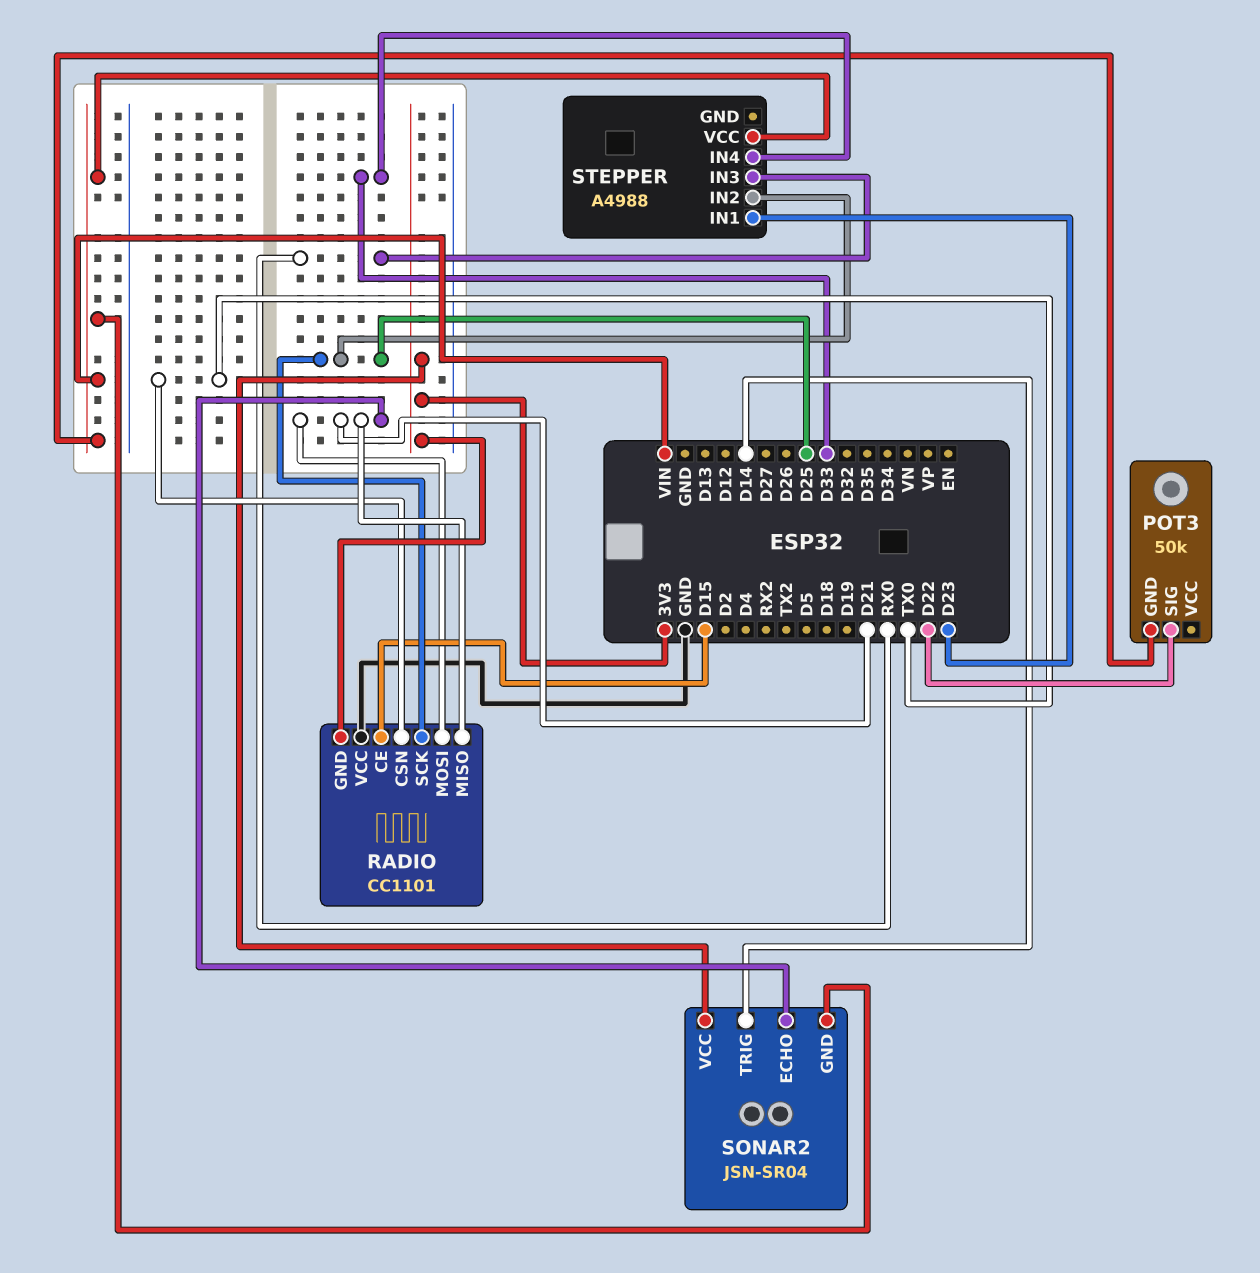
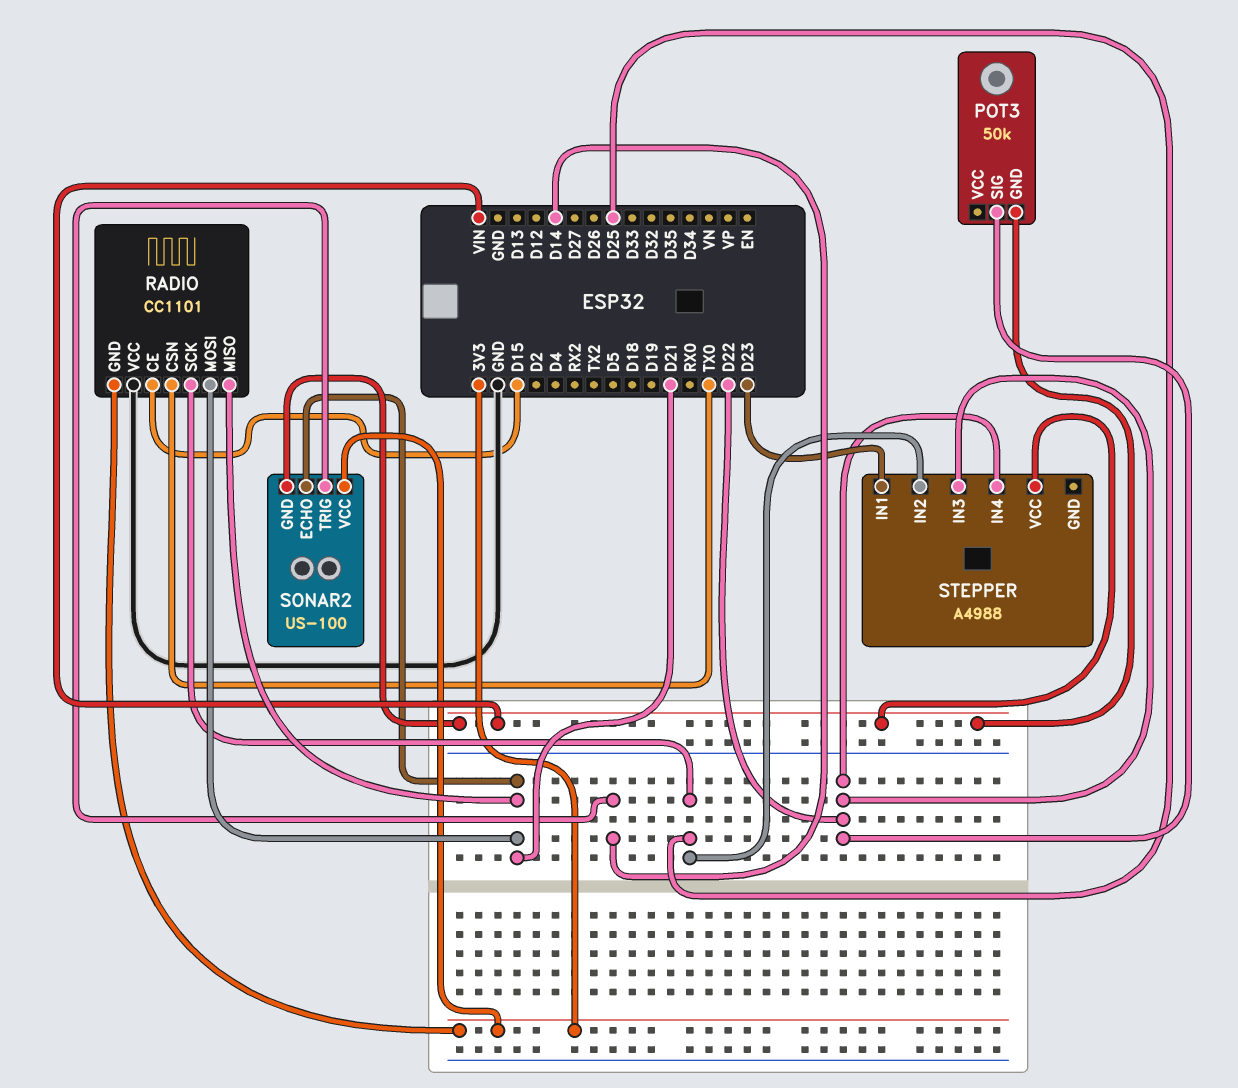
SONAR2: JSN-SR04 -> US-100
STEPPER pin IN3: RX0 -> D22
STEPPER pin IN4: D33 -> D22

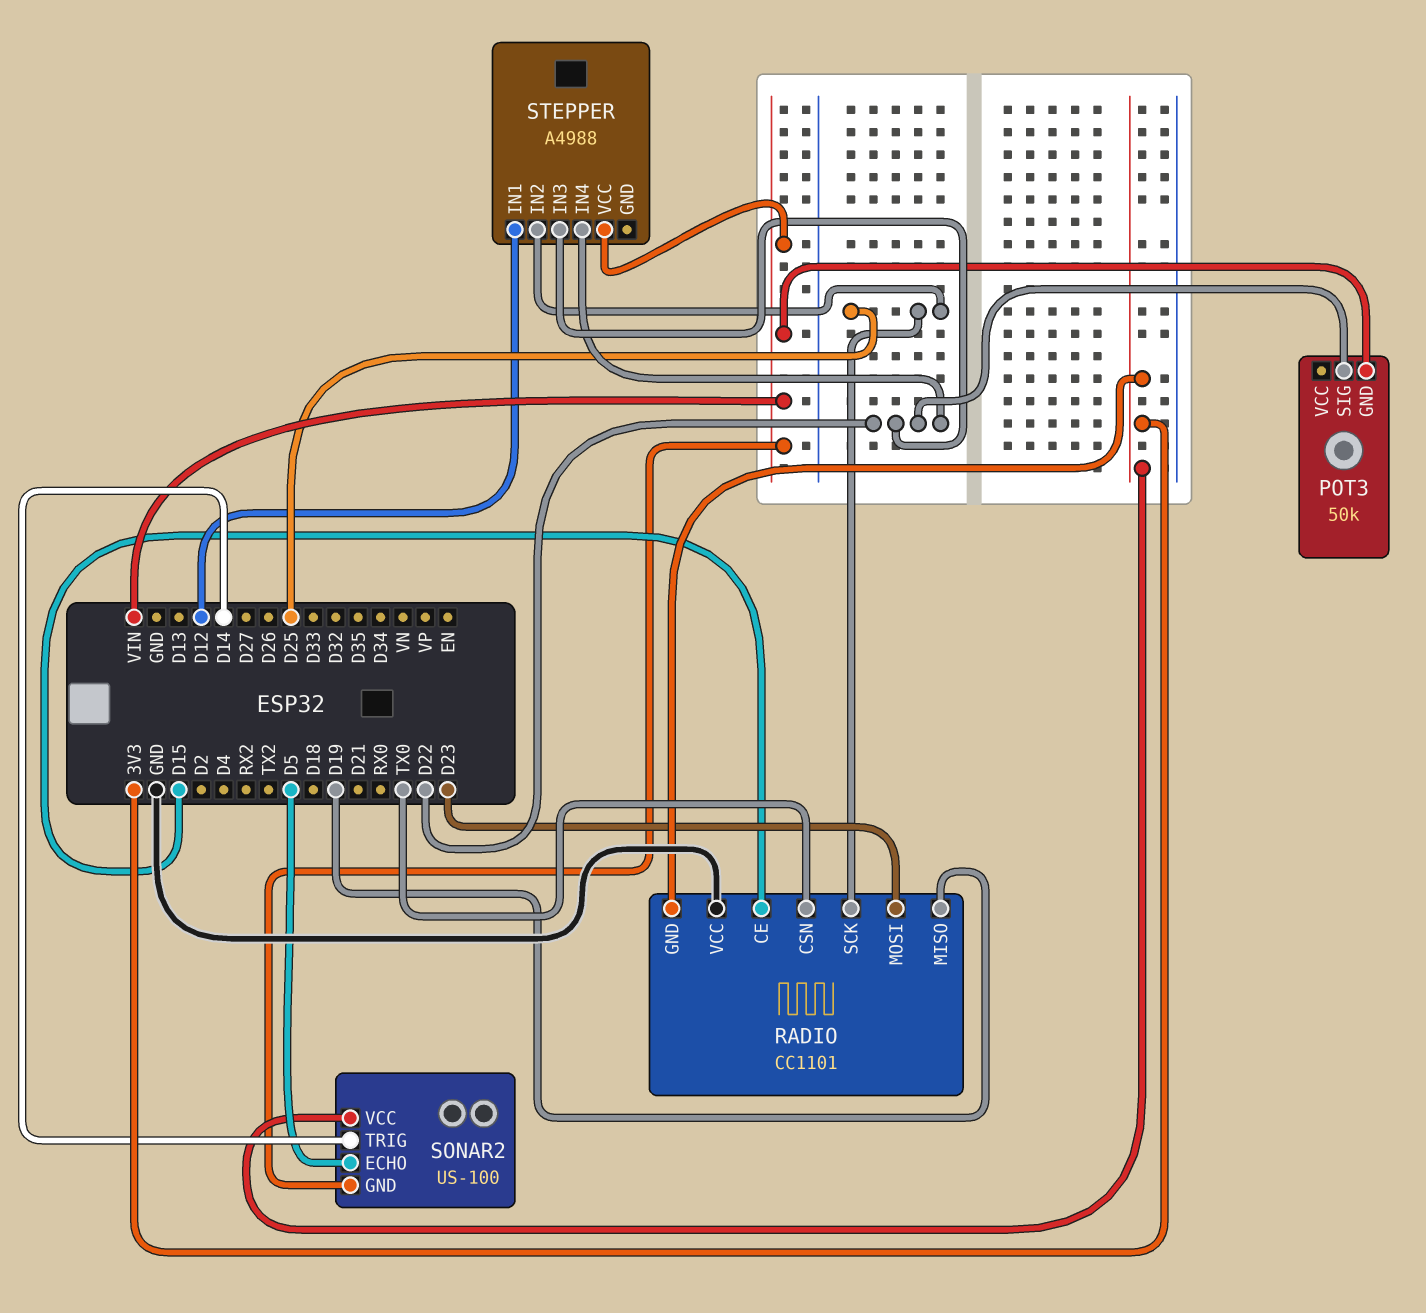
RADIO pin MISO: D21 -> D19
RADIO pin MOSI: D21 -> D23
SONAR2 pin ECHO: D21 -> D5
STEPPER pin IN1: D23 -> D12

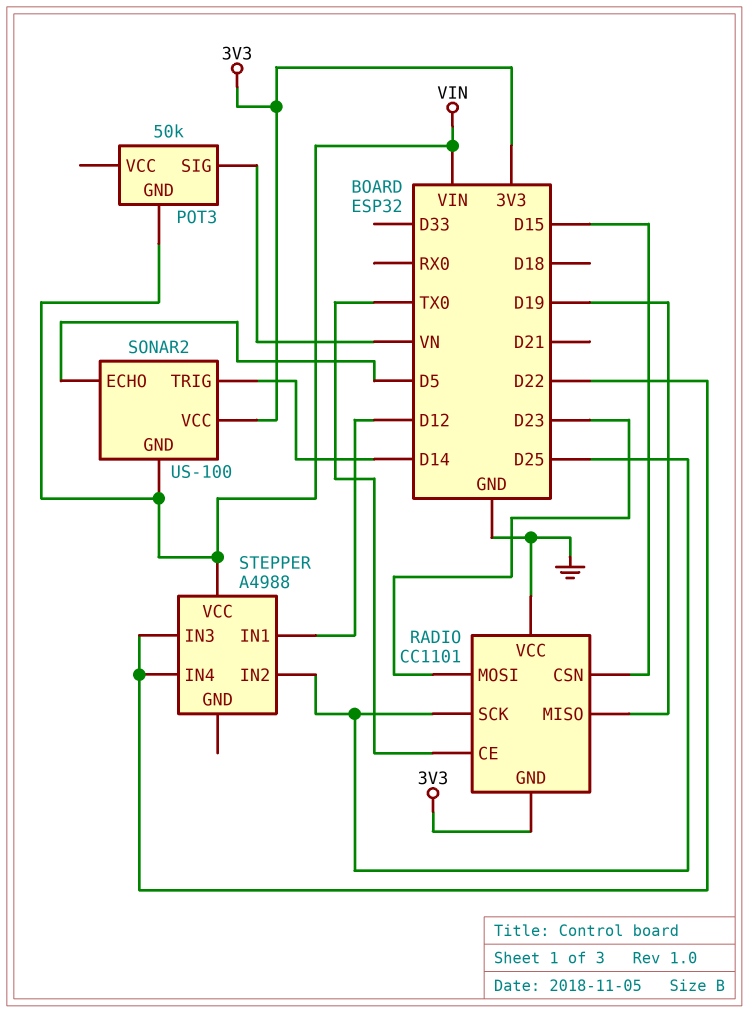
POT3 pin SIG: D22 -> VN
RADIO pin CE: D15 -> TX0
RADIO pin CSN: TX0 -> D15

